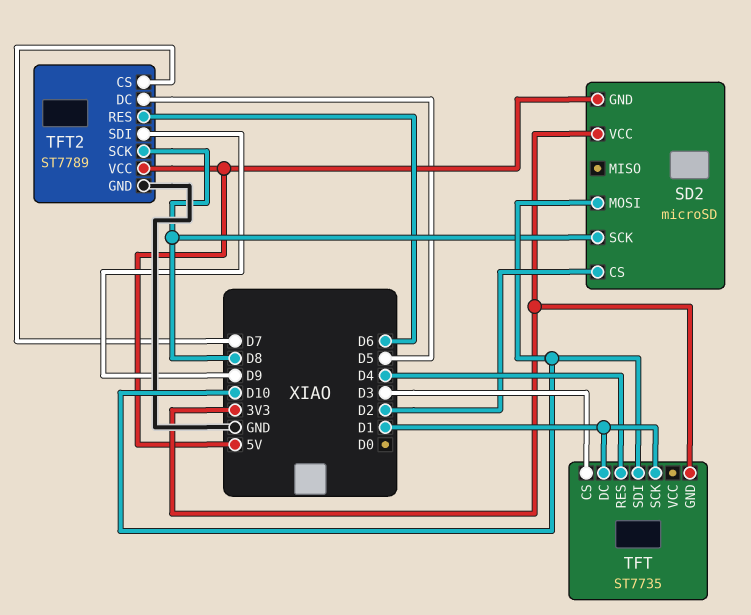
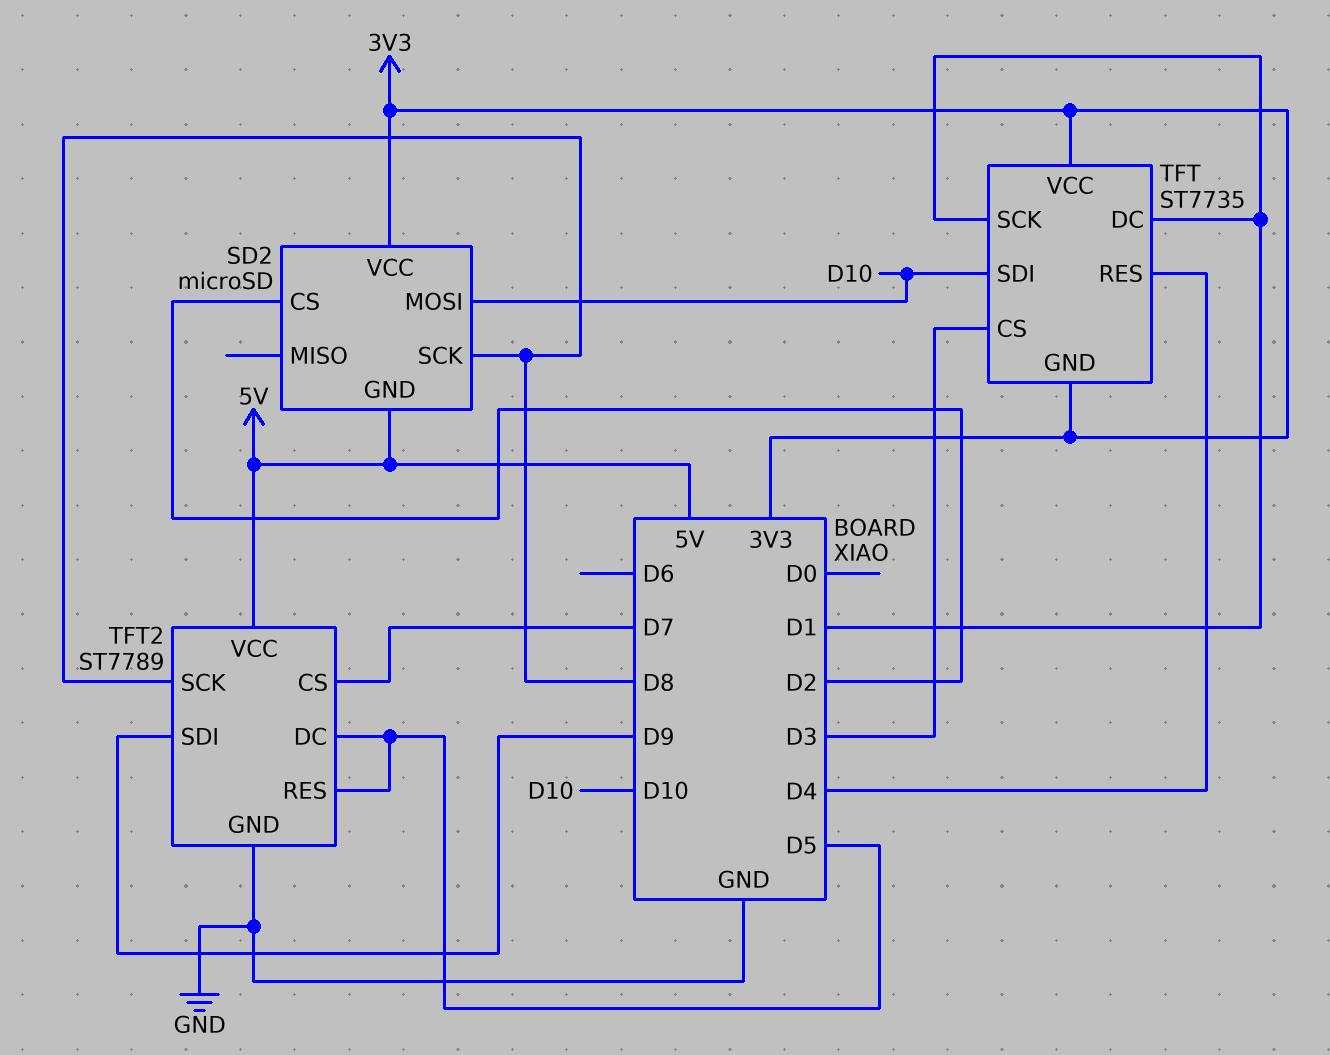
TFT pin VCC: none -> 3V3
TFT2 pin RES: D6 -> D5

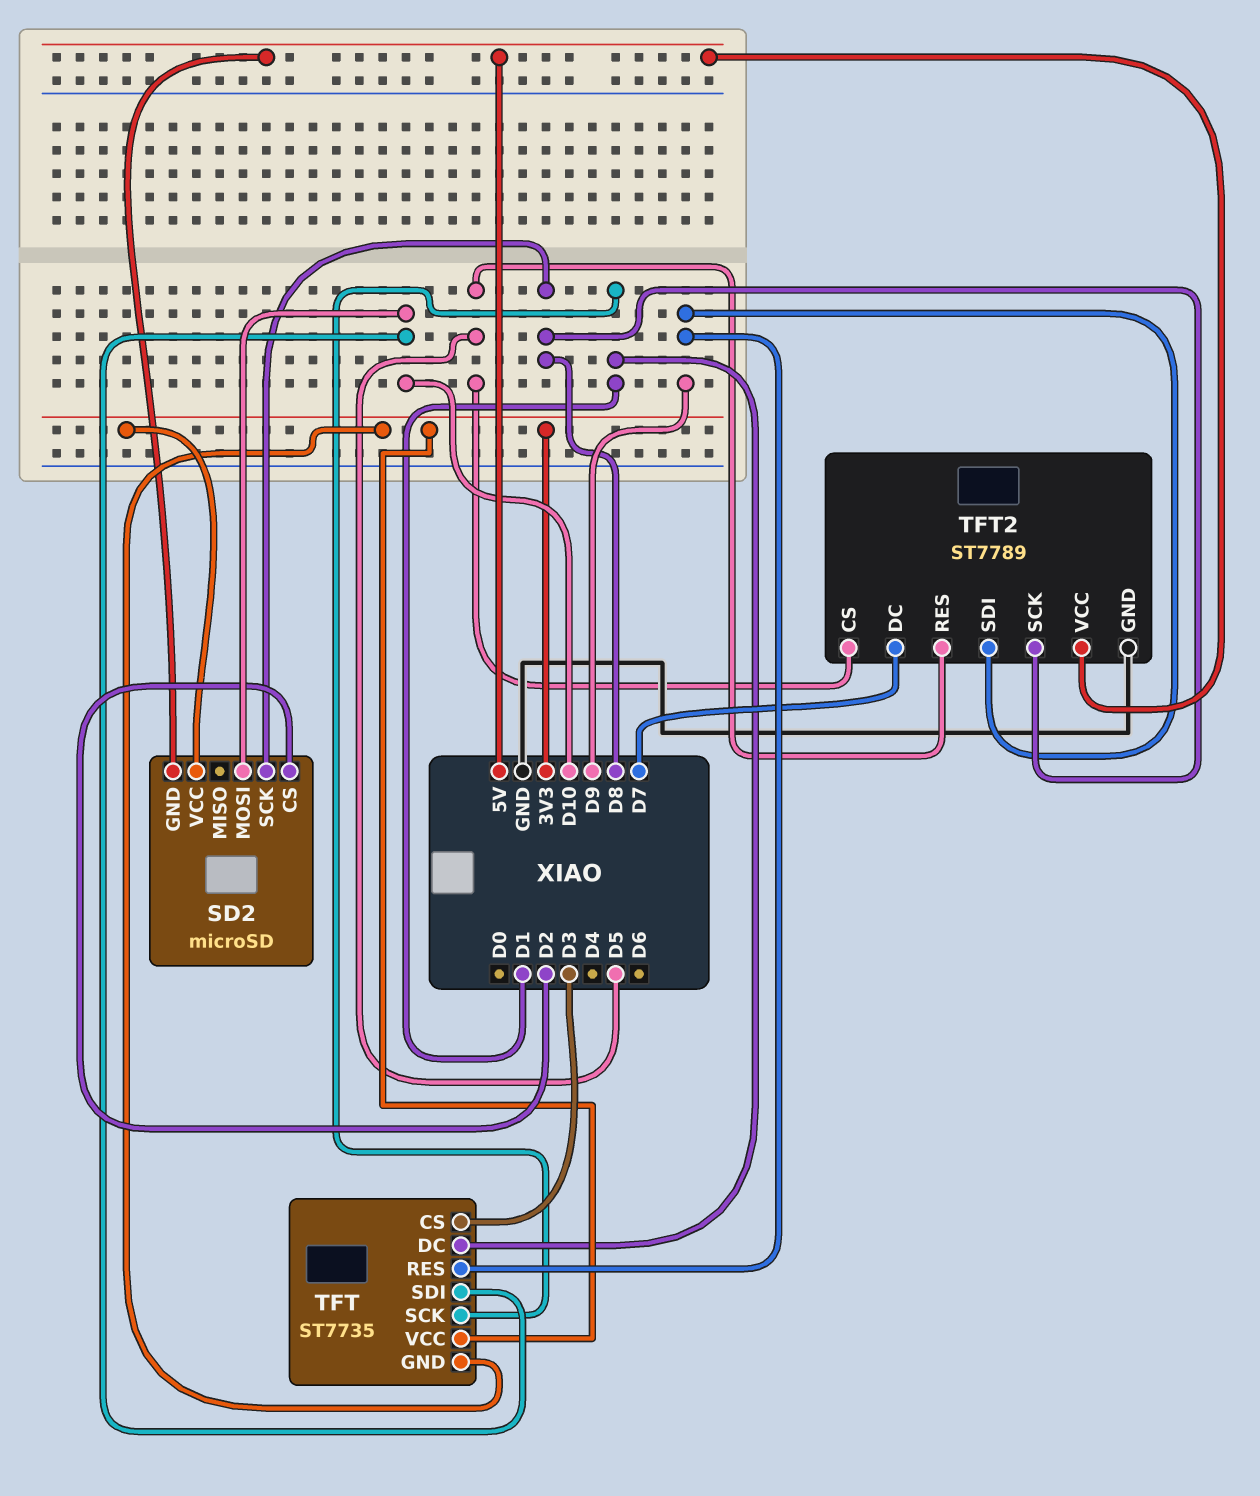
TFT pin RES: D4 -> D9
TFT2 pin CS: D7 -> D5
TFT2 pin DC: D5 -> D7

